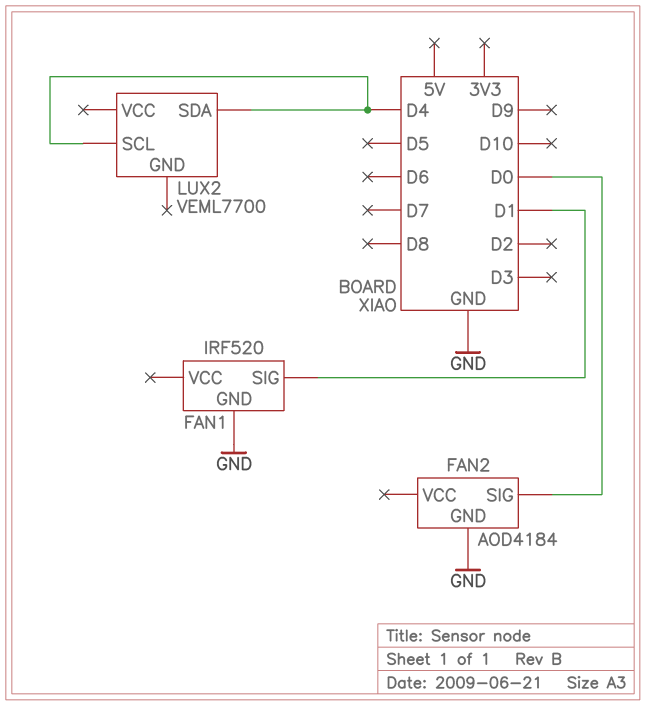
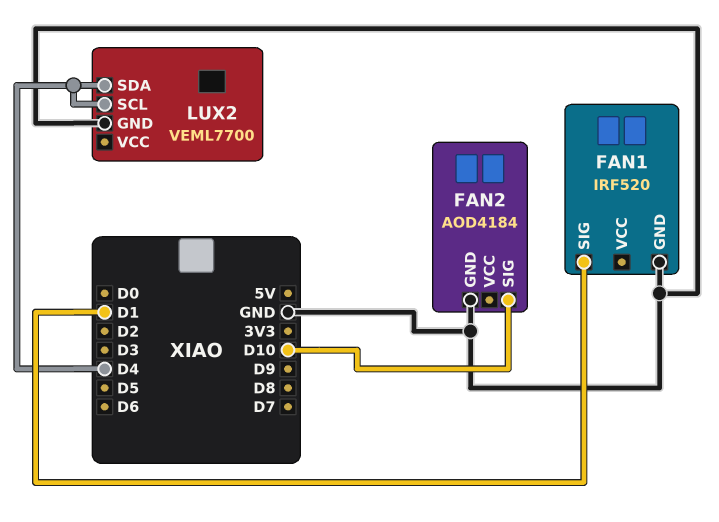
FAN2 pin SIG: D0 -> D10
LUX2 pin GND: none -> GND

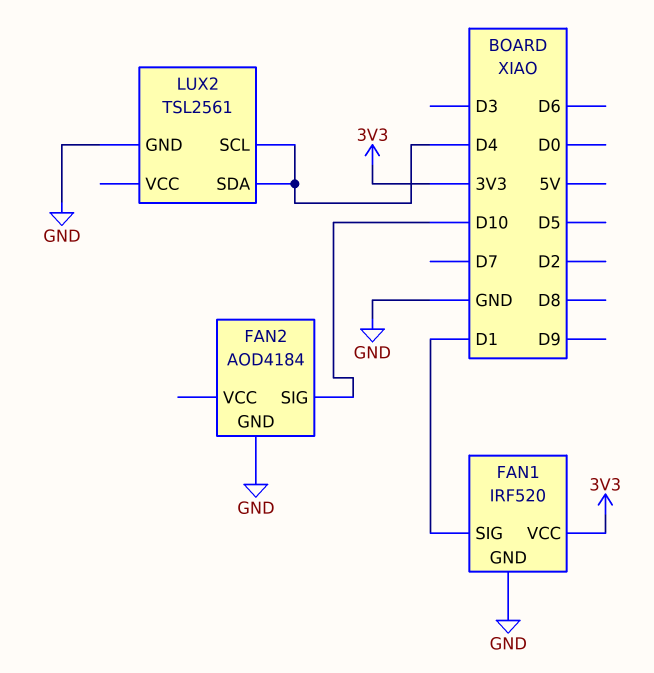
FAN1 pin VCC: none -> 3V3
LUX2: VEML7700 -> TSL2561

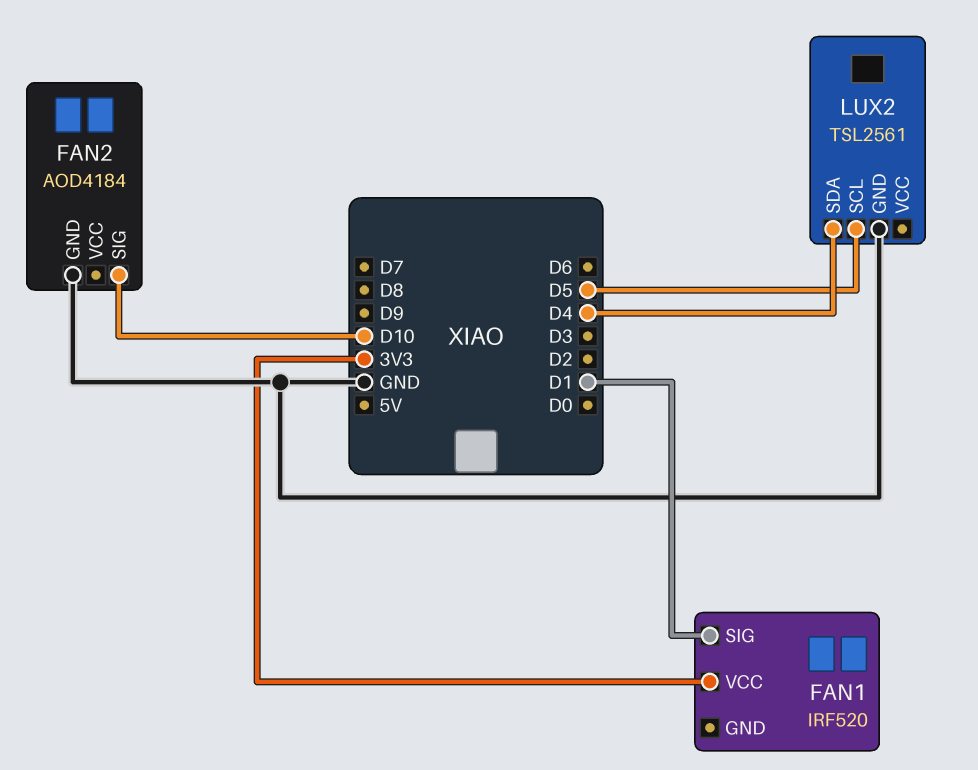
FAN1 pin GND: GND -> none
LUX2 pin SCL: D4 -> D5

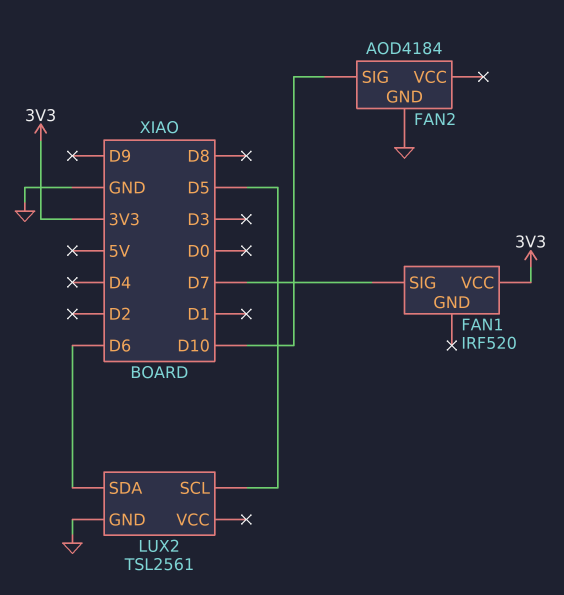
FAN1 pin SIG: D1 -> D7
LUX2 pin SDA: D4 -> D6

